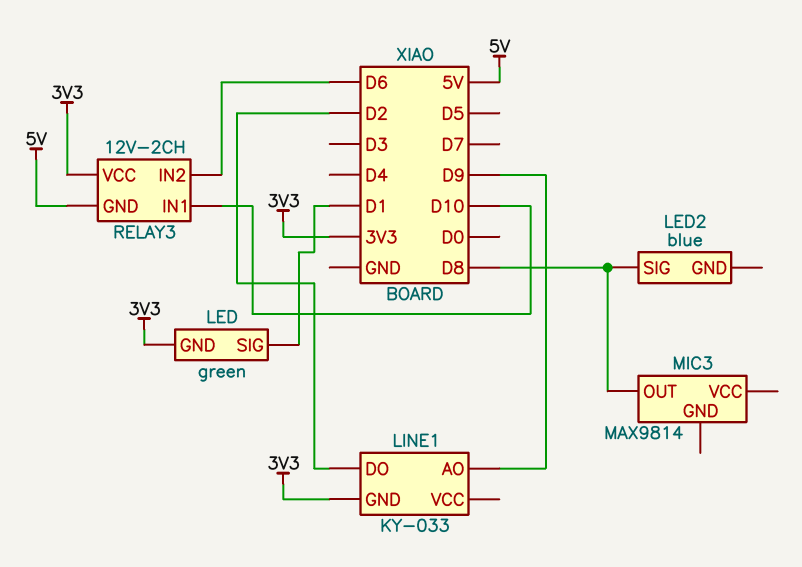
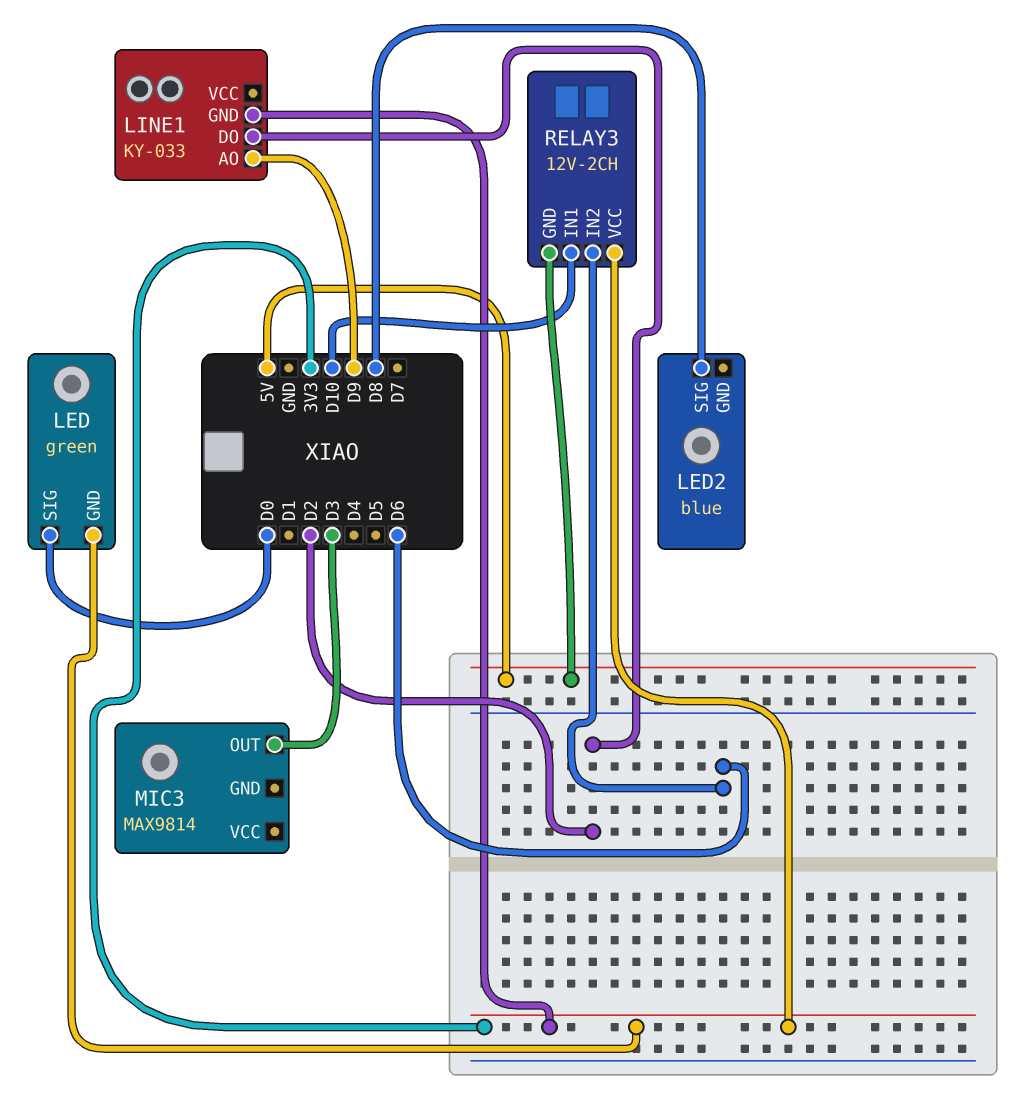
LED pin SIG: D1 -> D0
MIC3 pin OUT: D8 -> D3

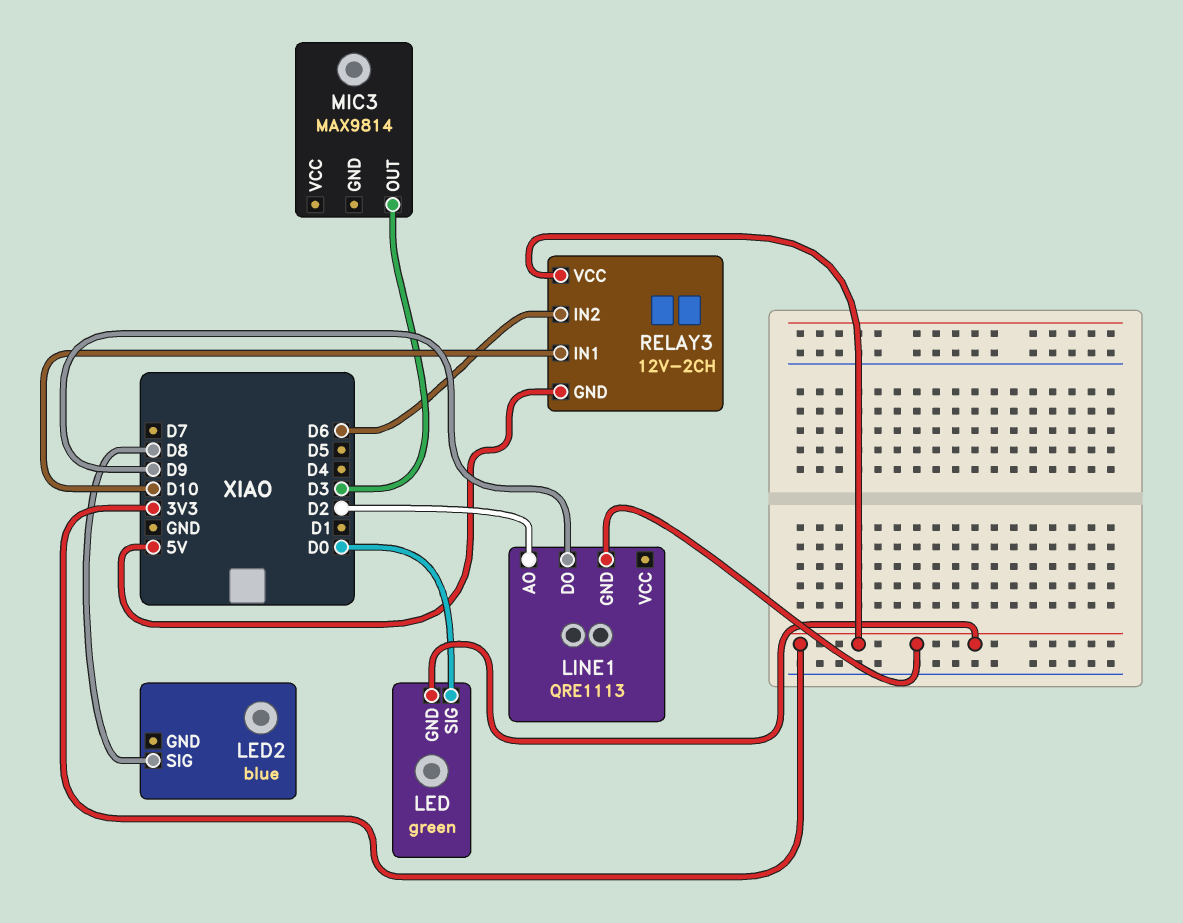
LINE1: KY-033 -> QRE1113
LINE1 pin AO: D9 -> D2
LINE1 pin DO: D2 -> D9

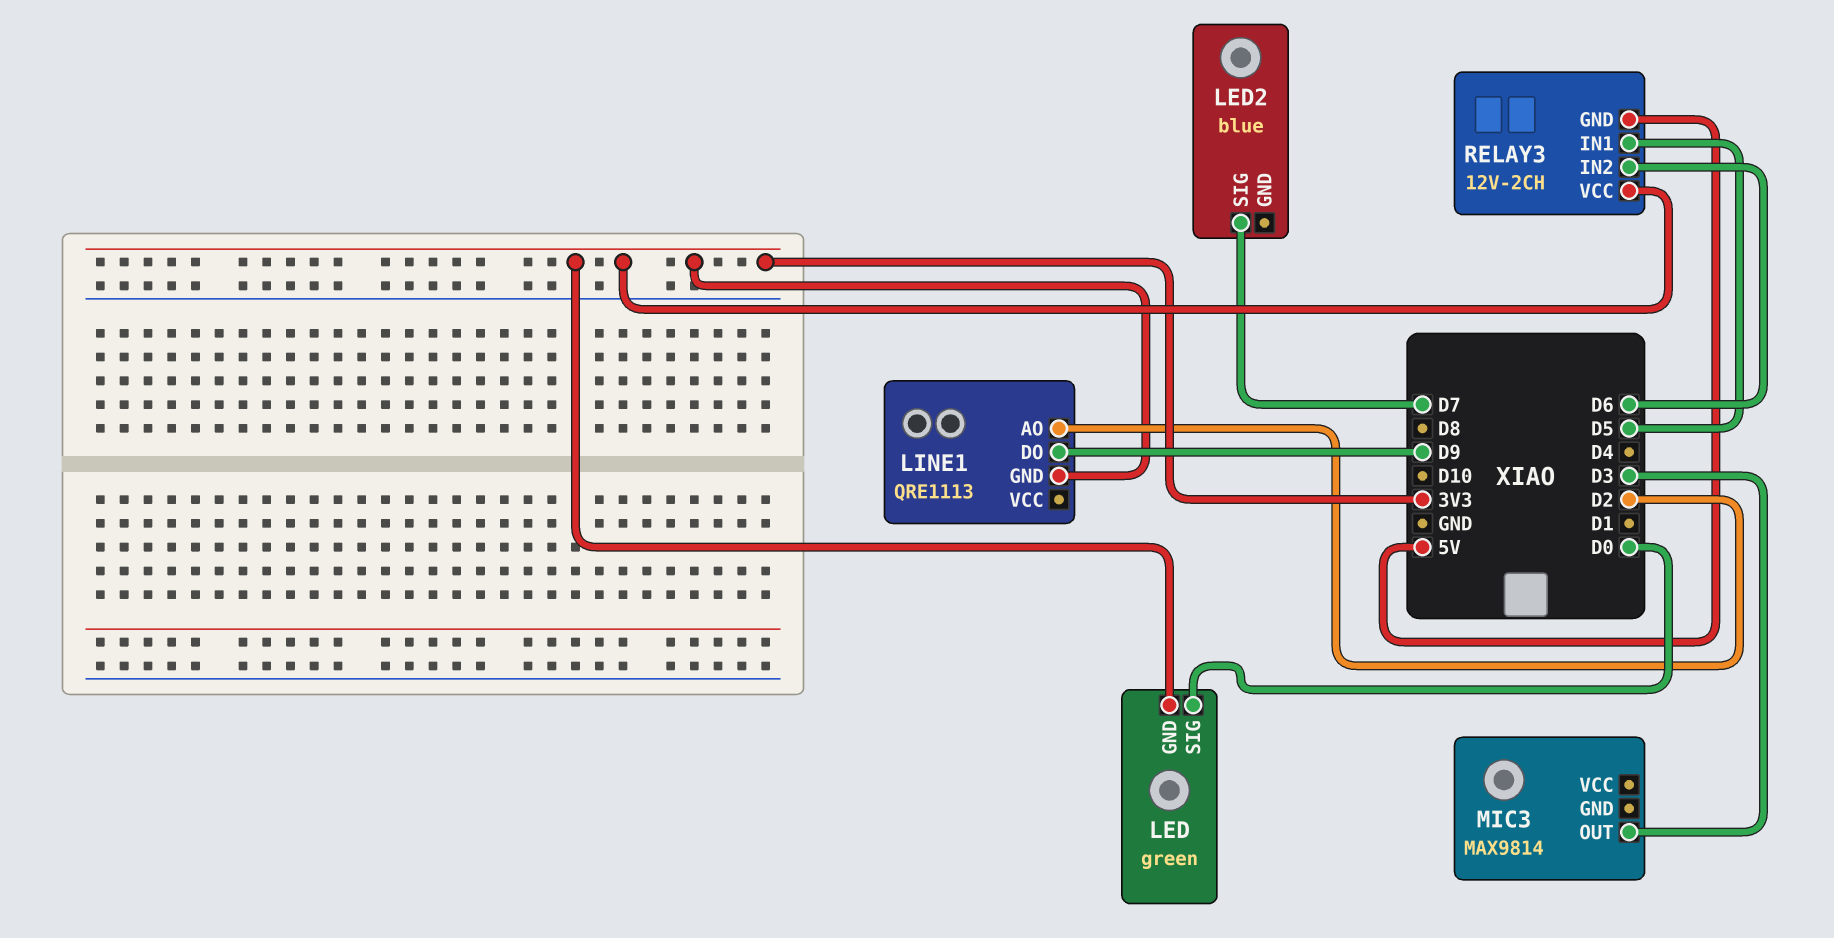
LED2 pin SIG: D8 -> D7
RELAY3 pin IN1: D10 -> D5

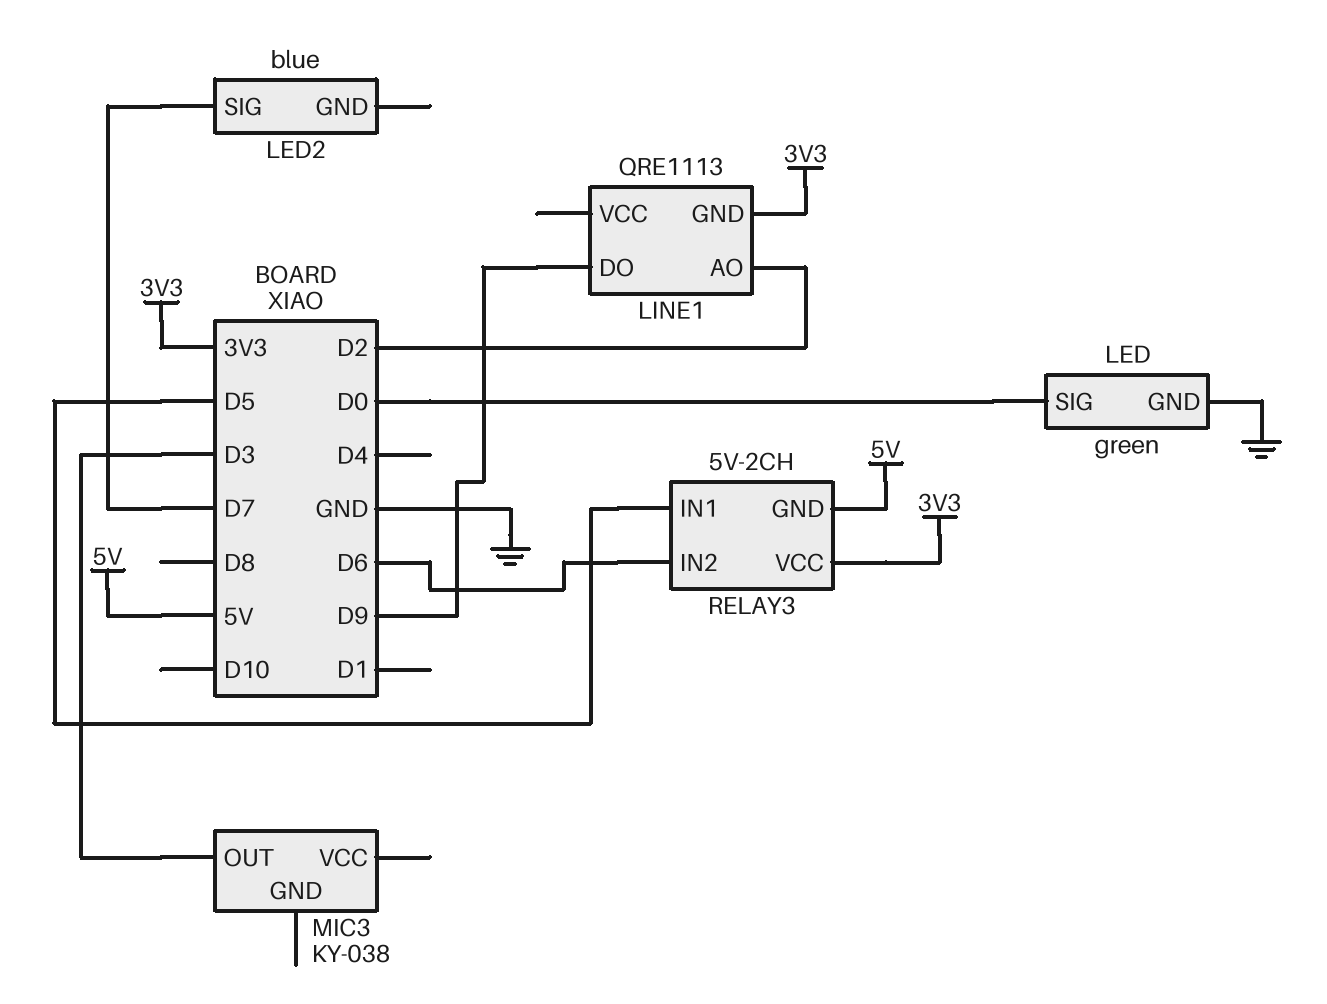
LED pin GND: 3V3 -> GND
MIC3: MAX9814 -> KY-038
RELAY3: 12V-2CH -> 5V-2CH

